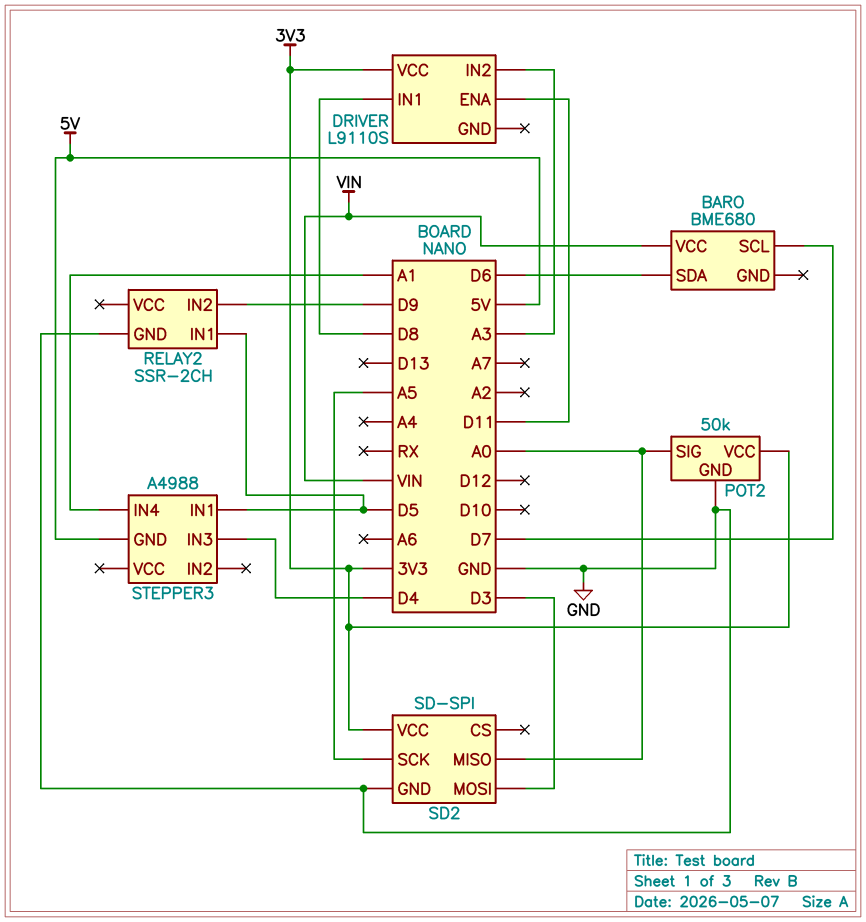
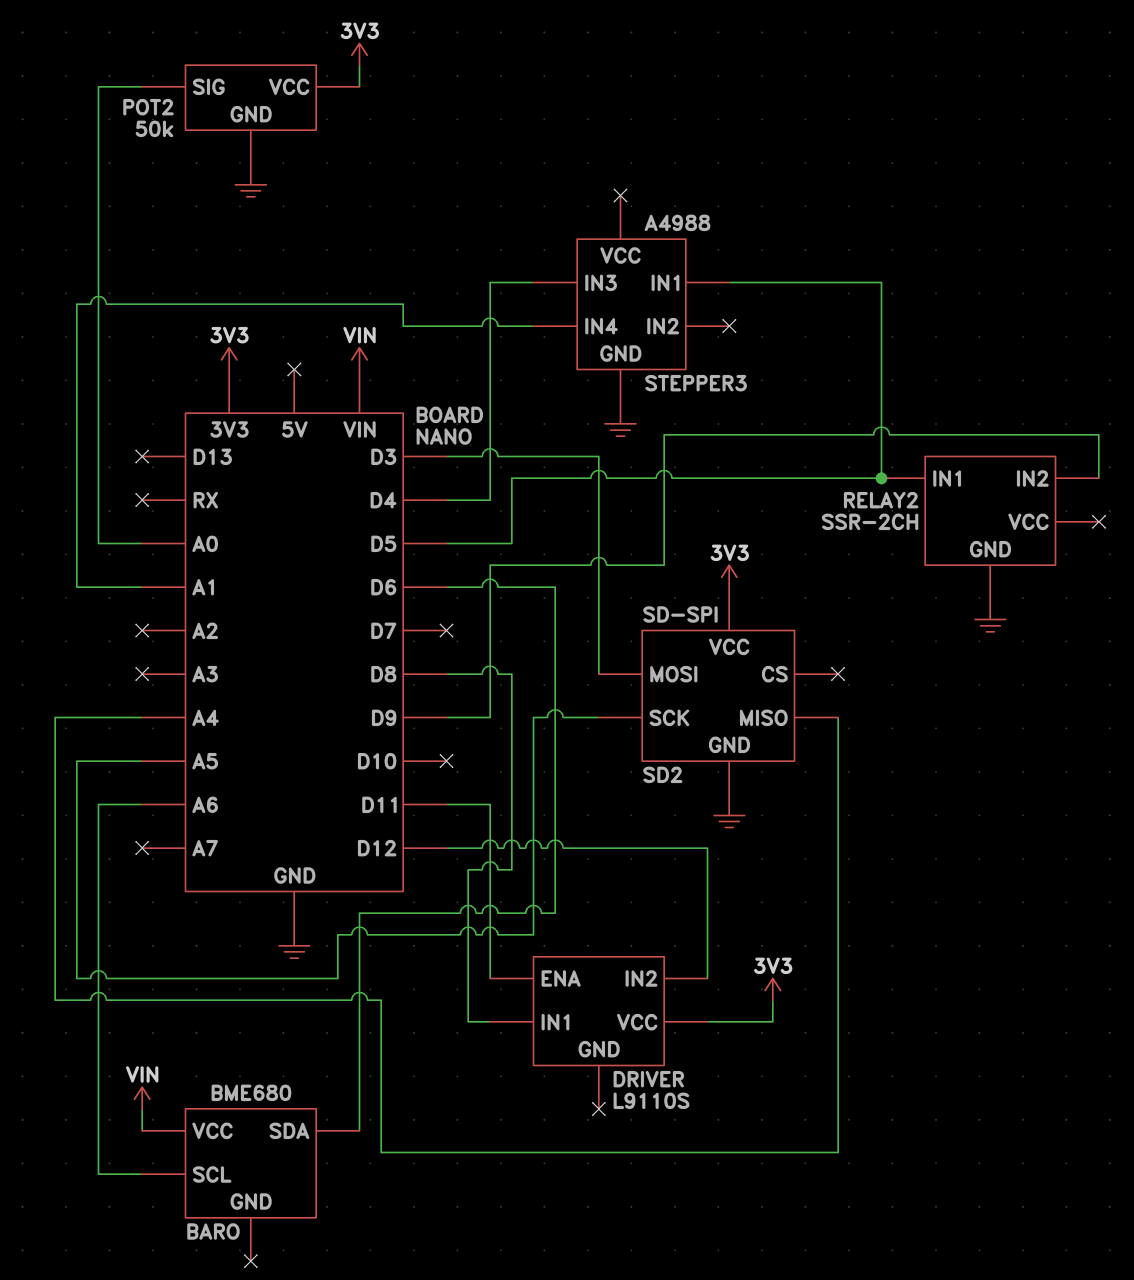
BARO pin SCL: D7 -> A6
DRIVER pin IN2: A3 -> D12
SD2 pin MISO: A0 -> A4
STEPPER3 pin GND: 5V -> GND

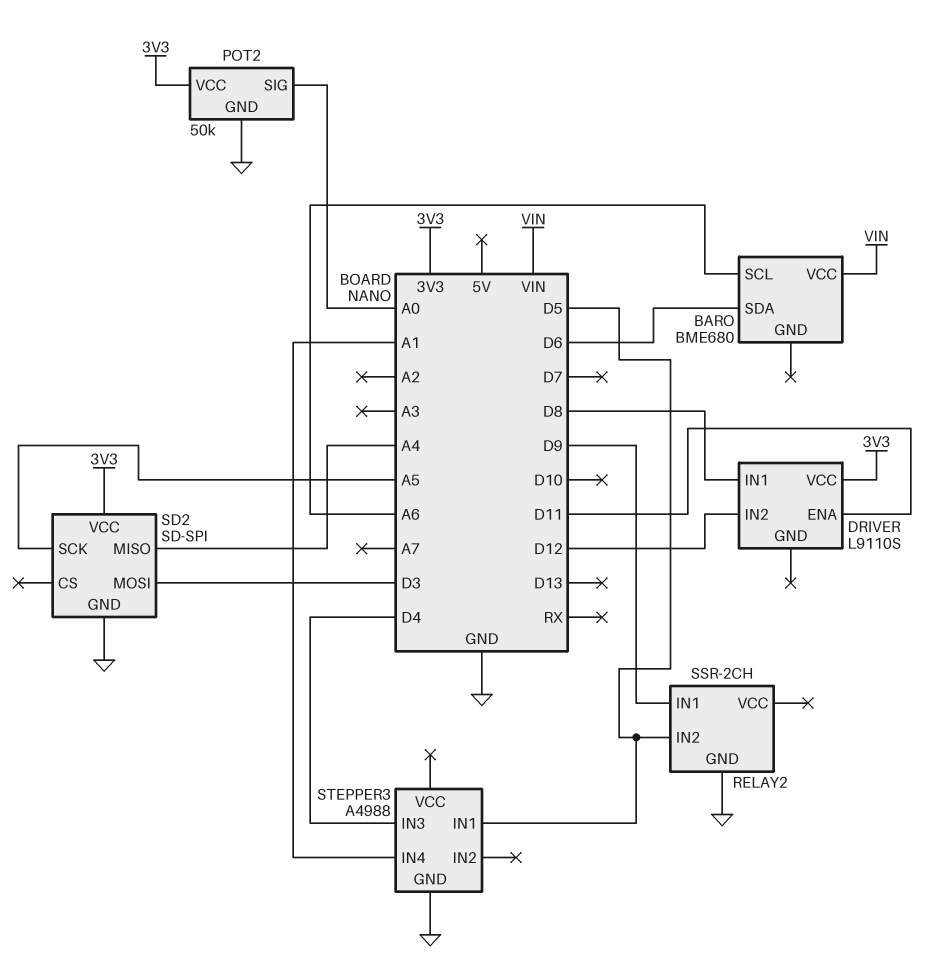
RELAY2 pin IN1: D5 -> D9
RELAY2 pin IN2: D9 -> D5

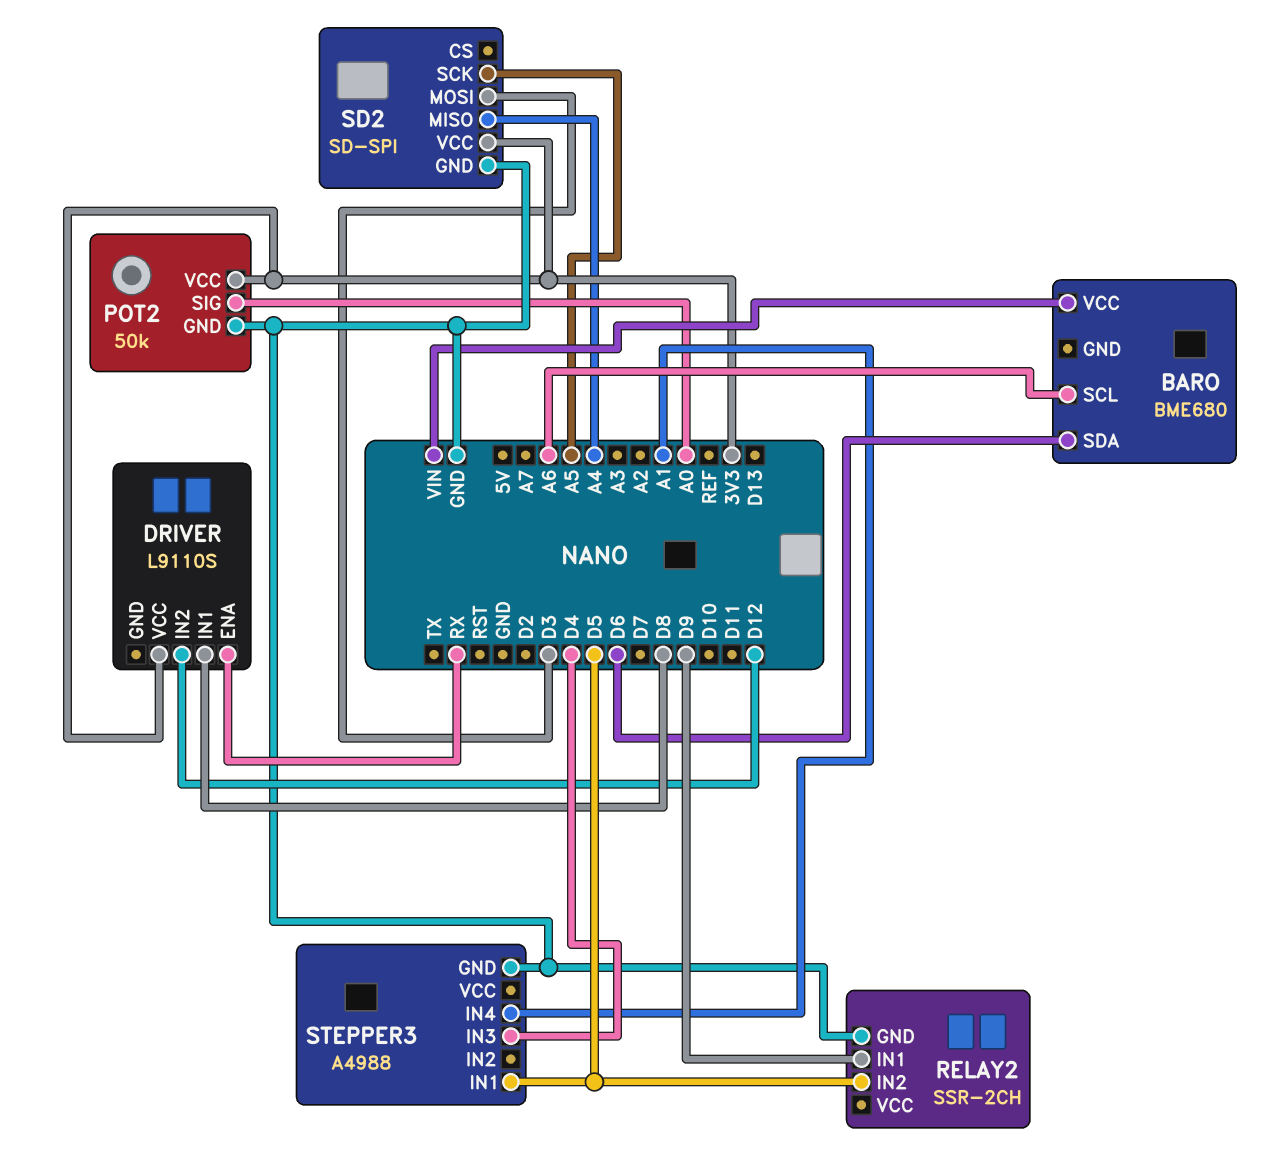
DRIVER pin ENA: D11 -> RX

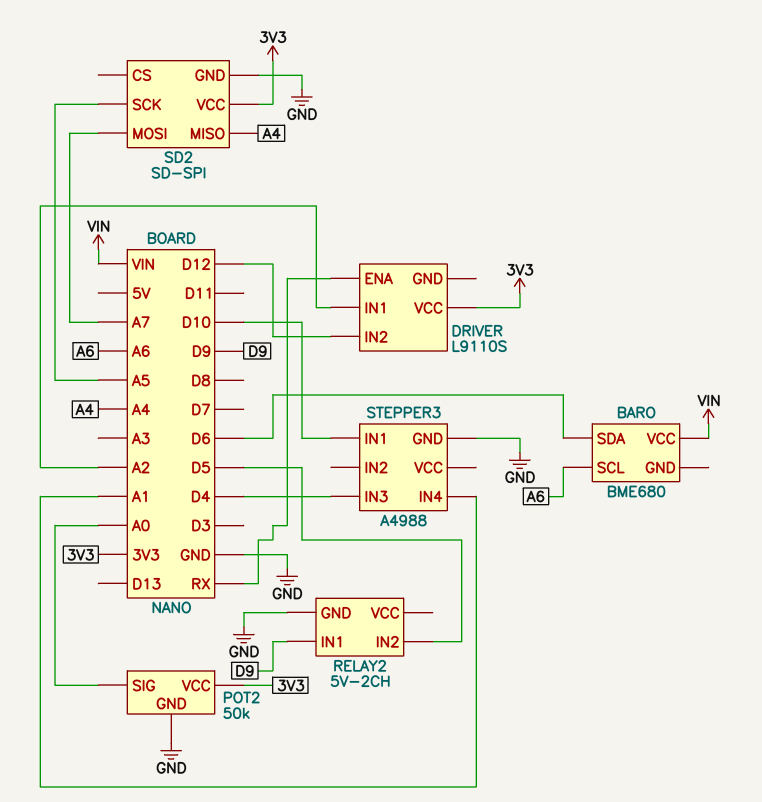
DRIVER pin IN1: D8 -> A2
RELAY2: SSR-2CH -> 5V-2CH
SD2 pin MOSI: D3 -> A7
STEPPER3 pin IN1: D5 -> D10

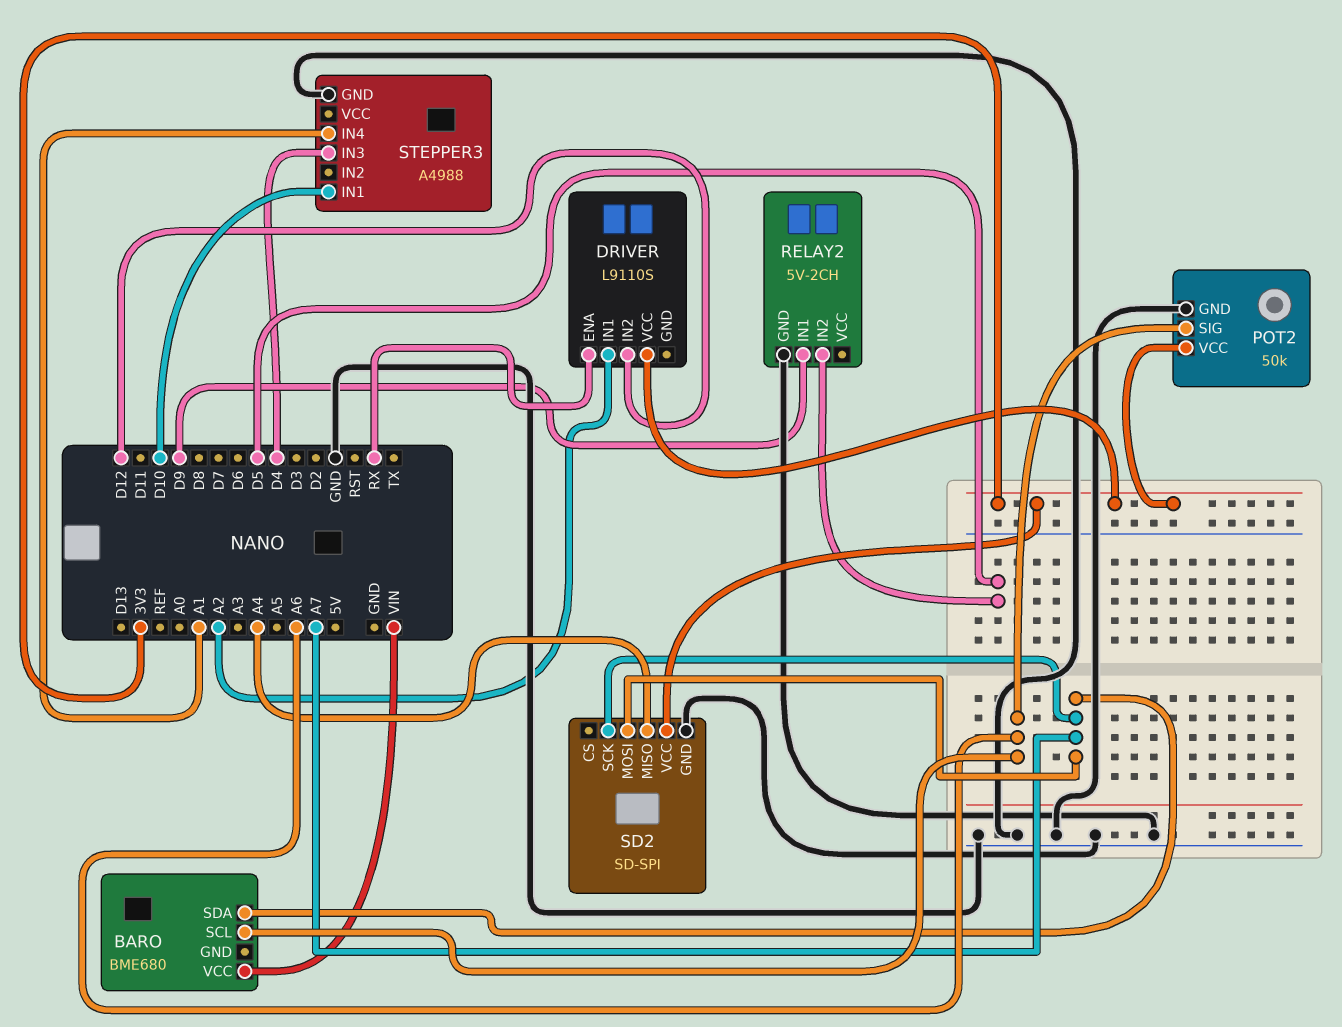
BARO pin SDA: D6 -> A7
POT2 pin SIG: A0 -> A6
SD2 pin SCK: A5 -> A7

